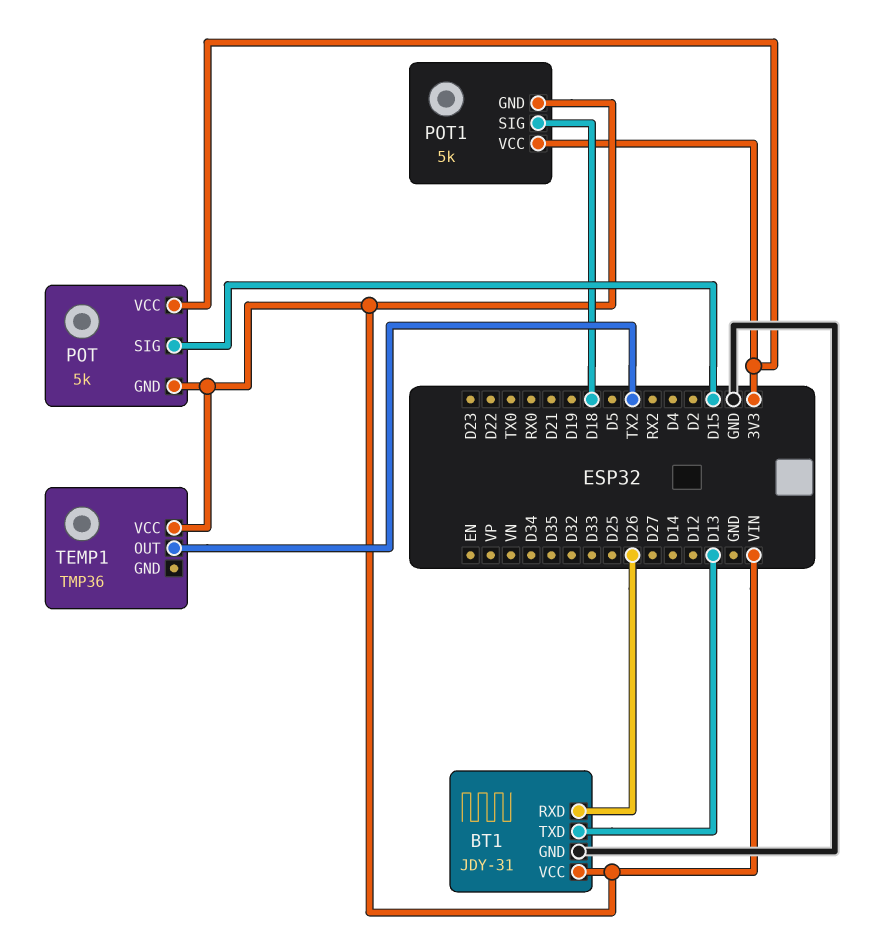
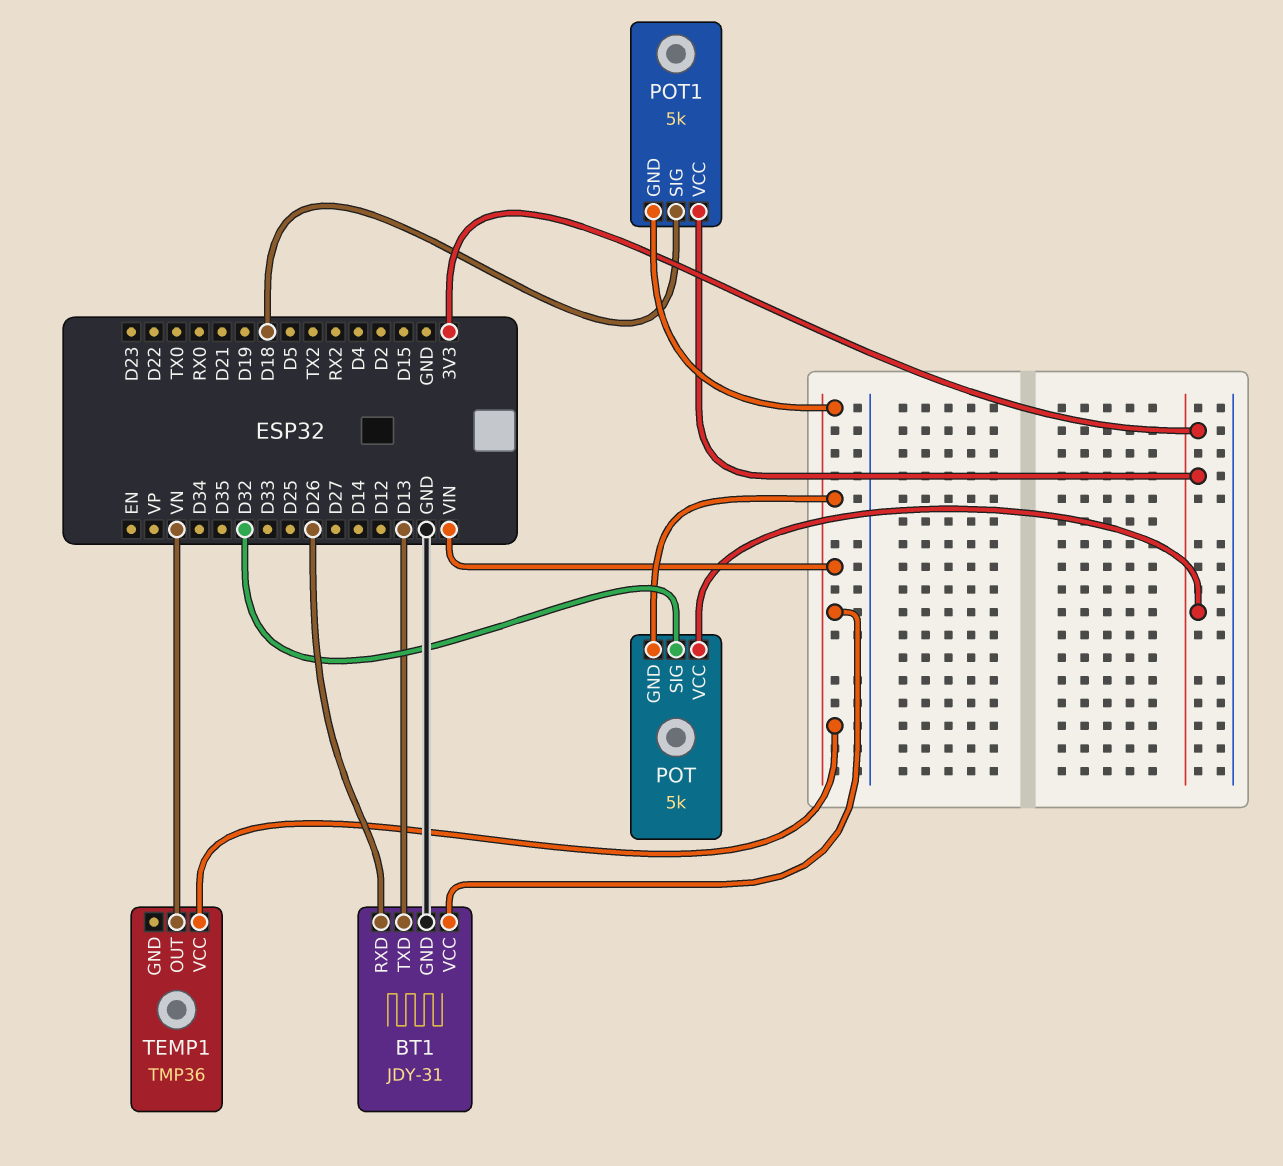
POT pin SIG: D15 -> D32
TEMP1 pin OUT: TX2 -> VN

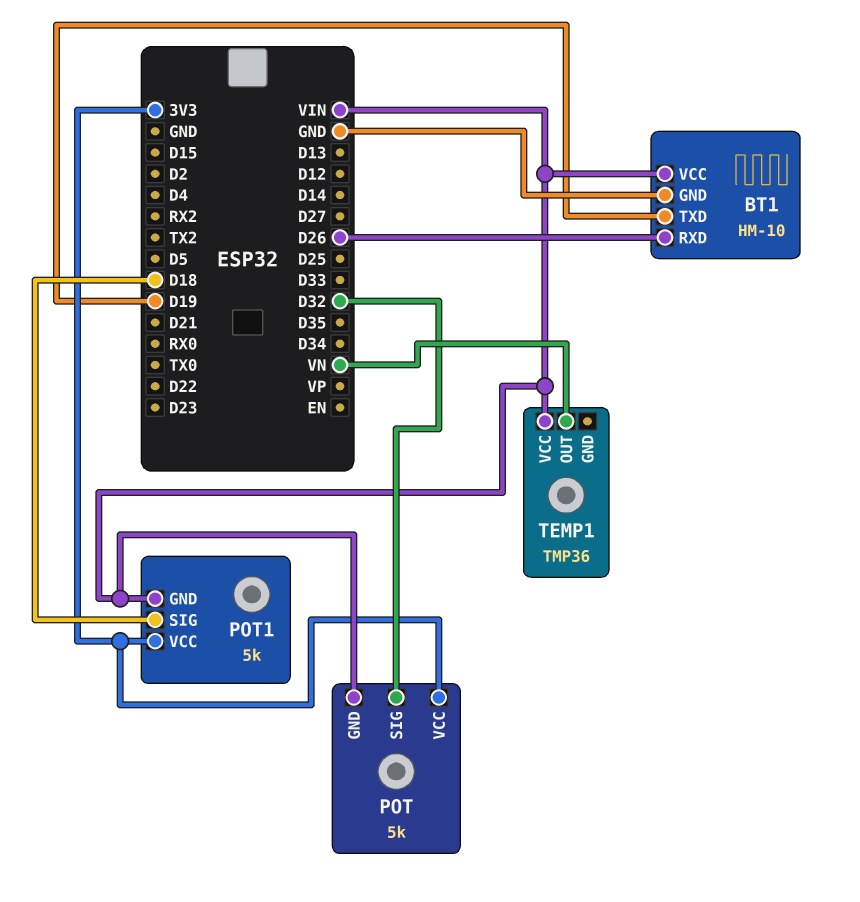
BT1: JDY-31 -> HM-10
BT1 pin TXD: D13 -> D19

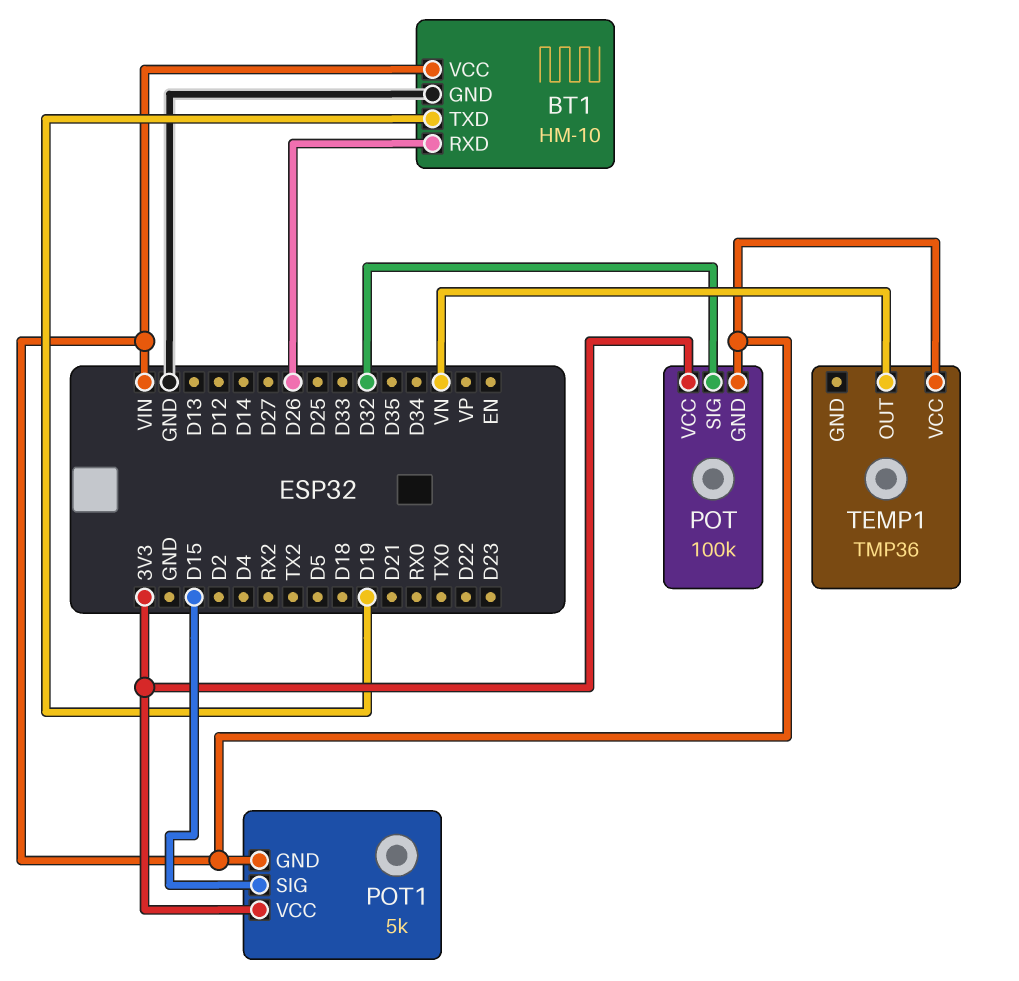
POT: 5k -> 100k
POT1 pin SIG: D18 -> D15

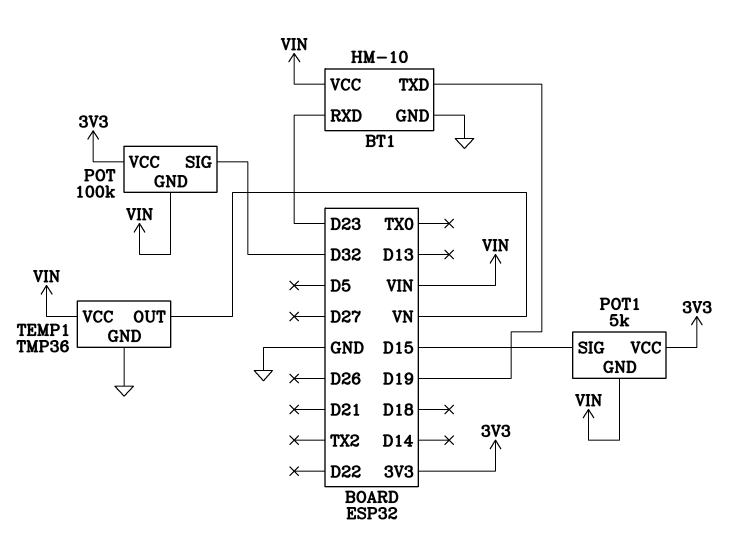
BT1 pin RXD: D26 -> D23
TEMP1 pin GND: none -> GND

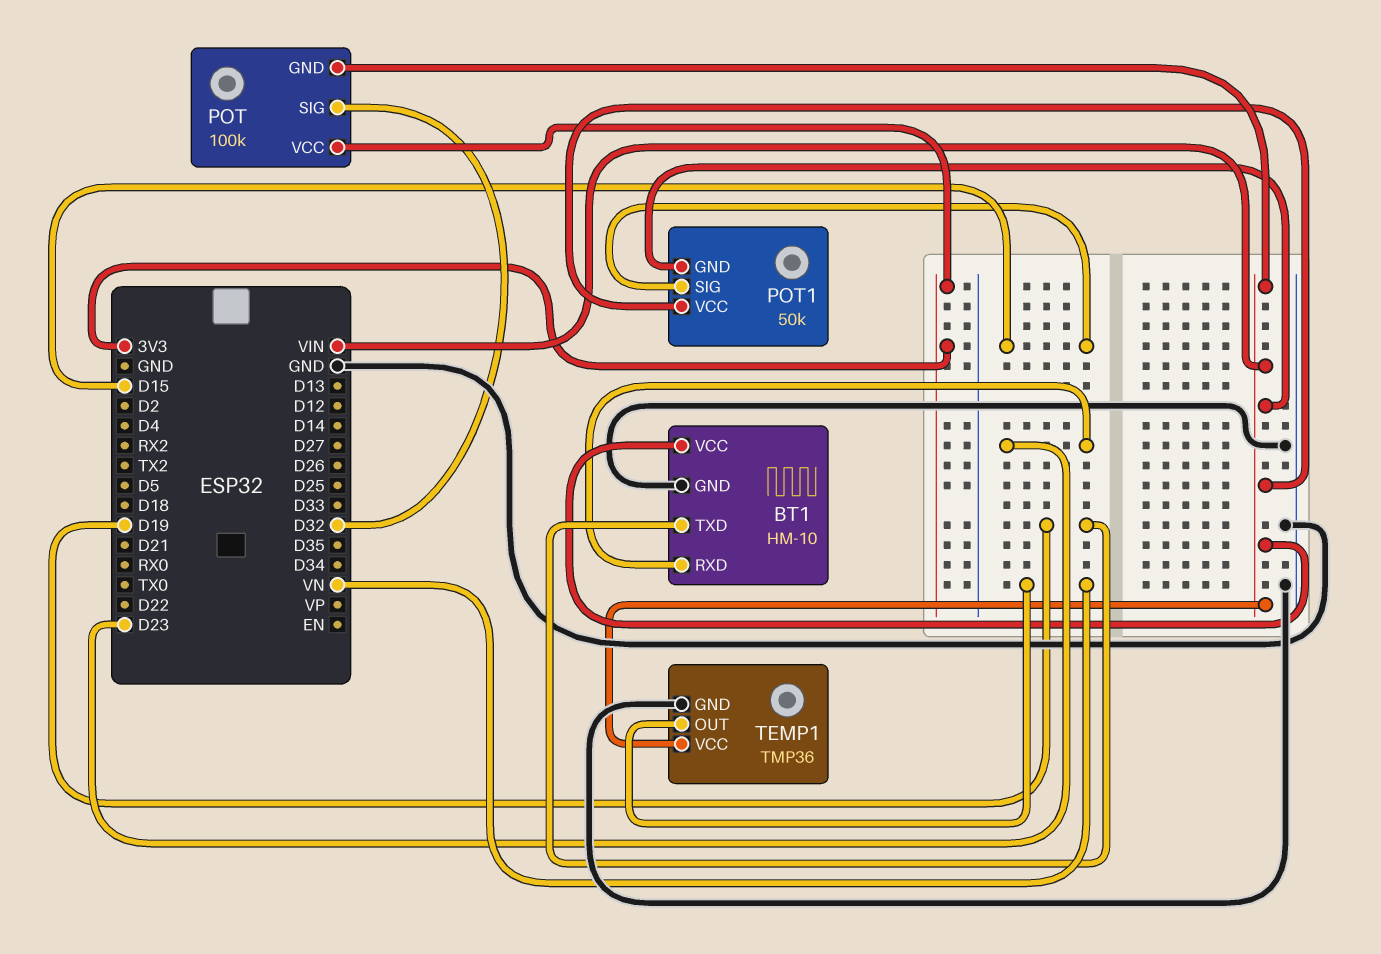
POT1: 5k -> 50k
POT1 pin VCC: 3V3 -> VIN

